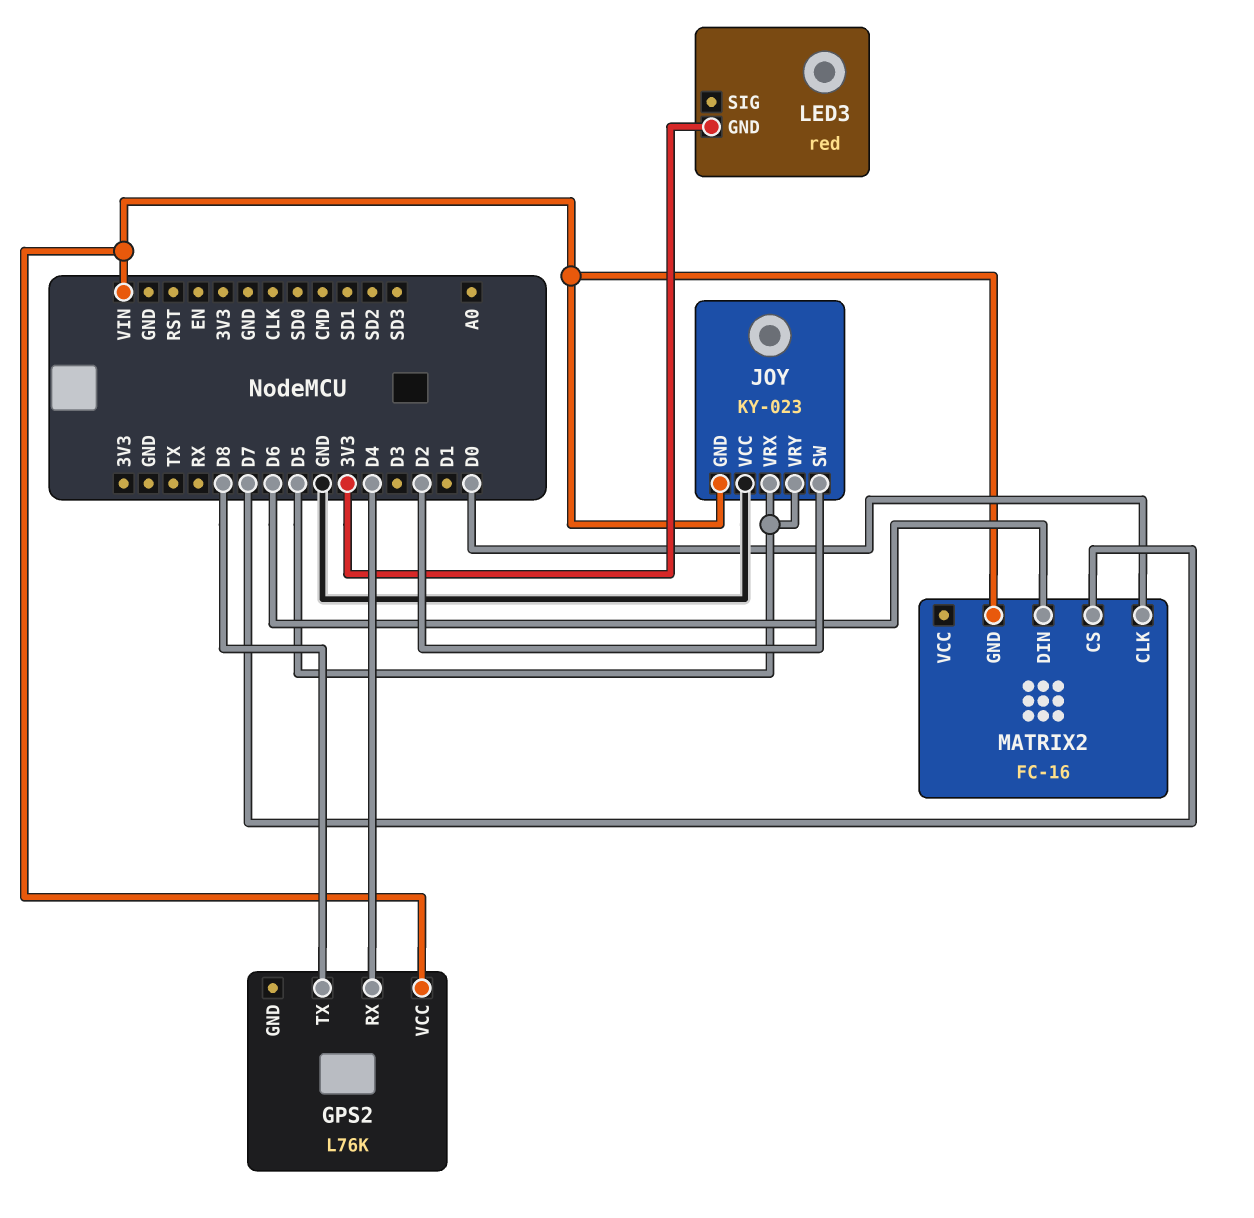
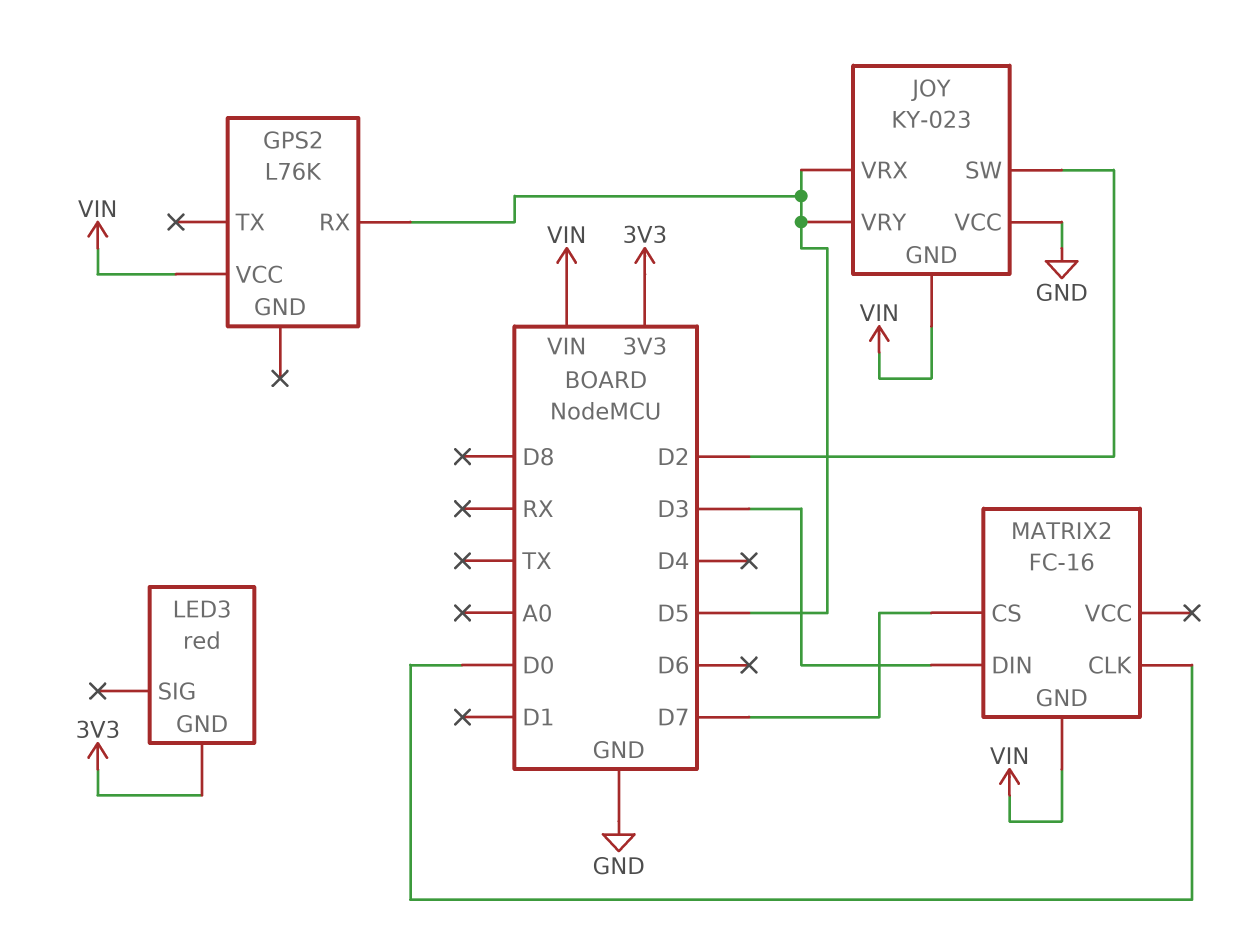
GPS2 pin RX: D4 -> D5
GPS2 pin TX: D8 -> none
MATRIX2 pin DIN: D6 -> D3

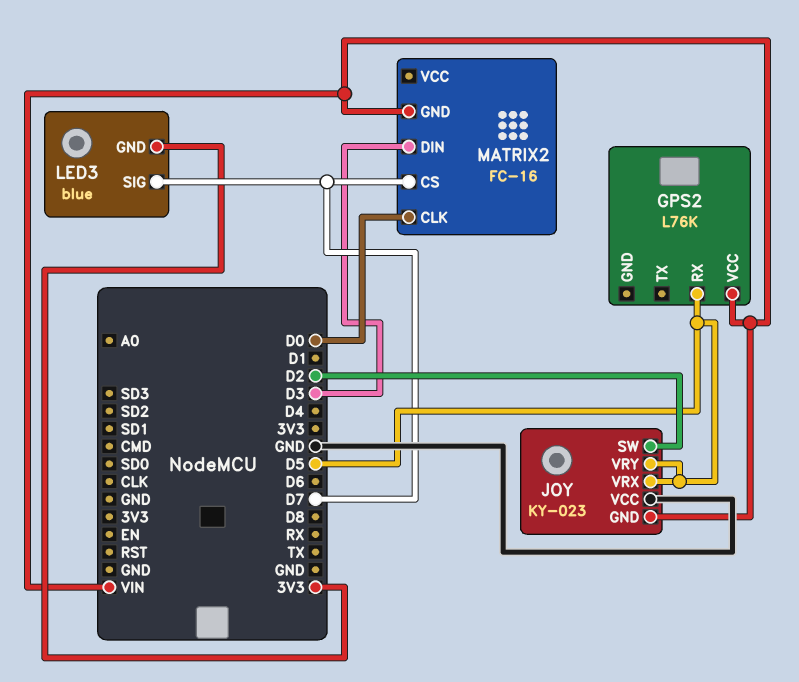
LED3: red -> blue
LED3 pin SIG: none -> D7

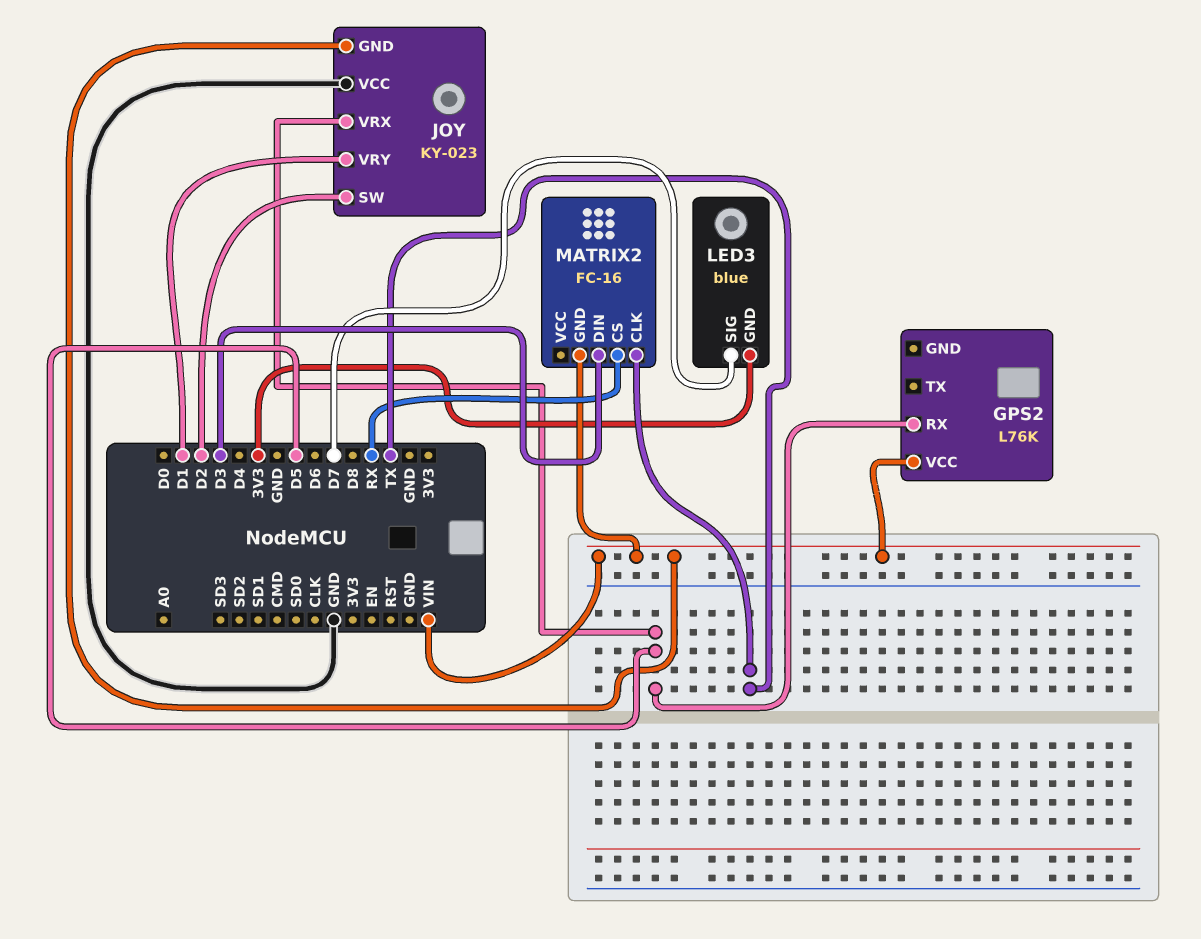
JOY pin VRY: D5 -> D1
MATRIX2 pin CLK: D0 -> TX
MATRIX2 pin CS: D7 -> RX

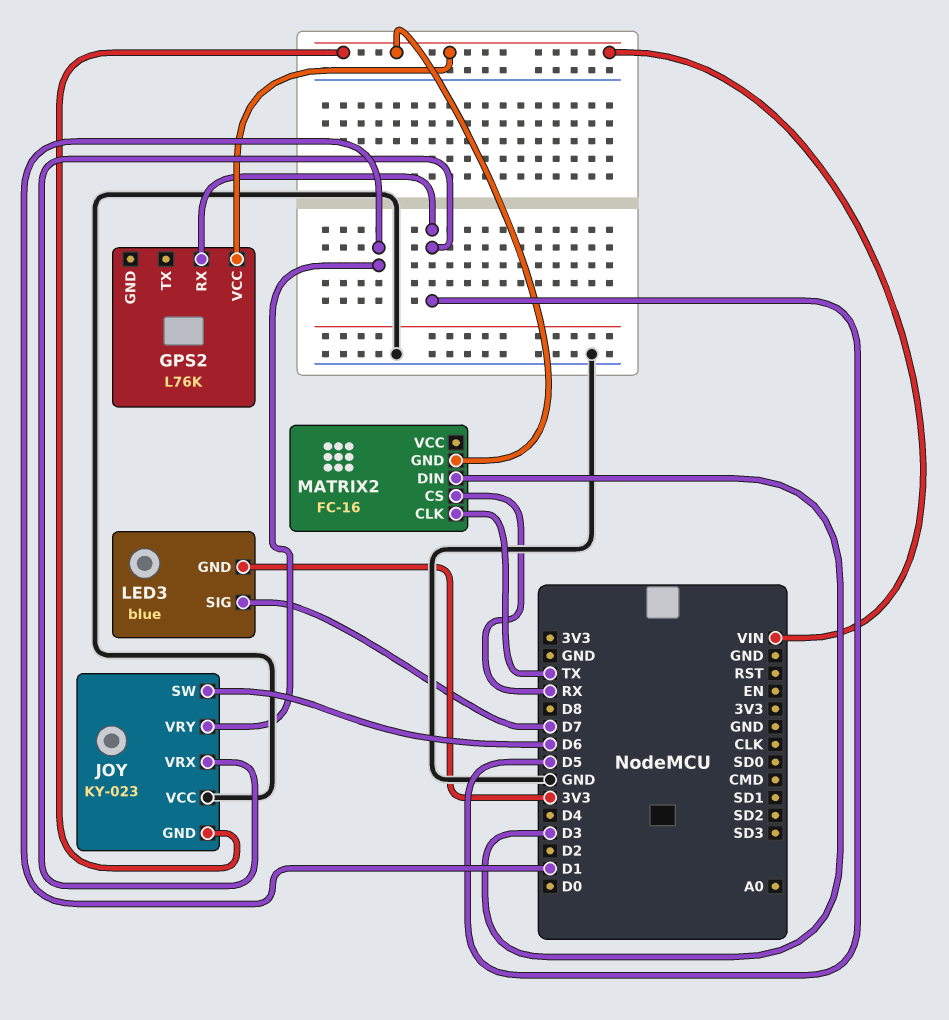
JOY pin SW: D2 -> D6

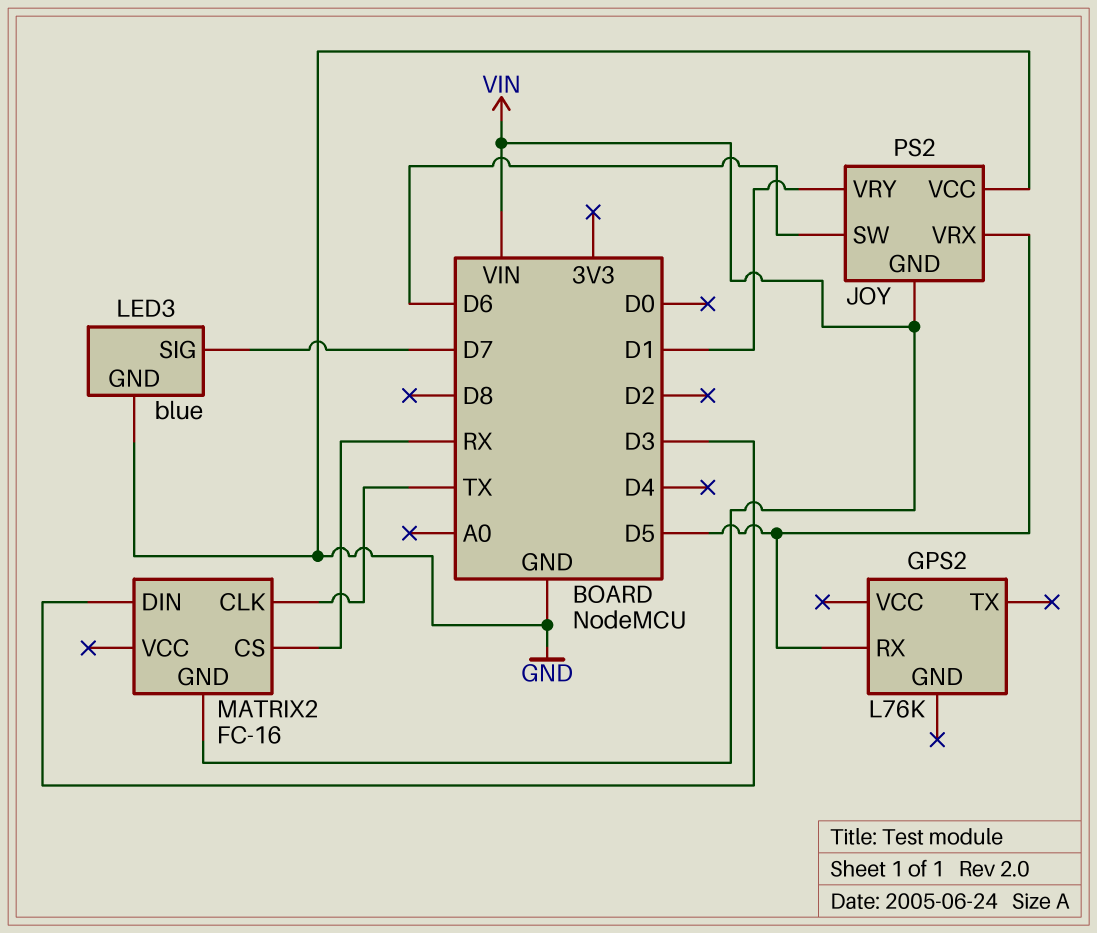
GPS2 pin VCC: VIN -> none
JOY: KY-023 -> PS2
LED3 pin GND: 3V3 -> GND

